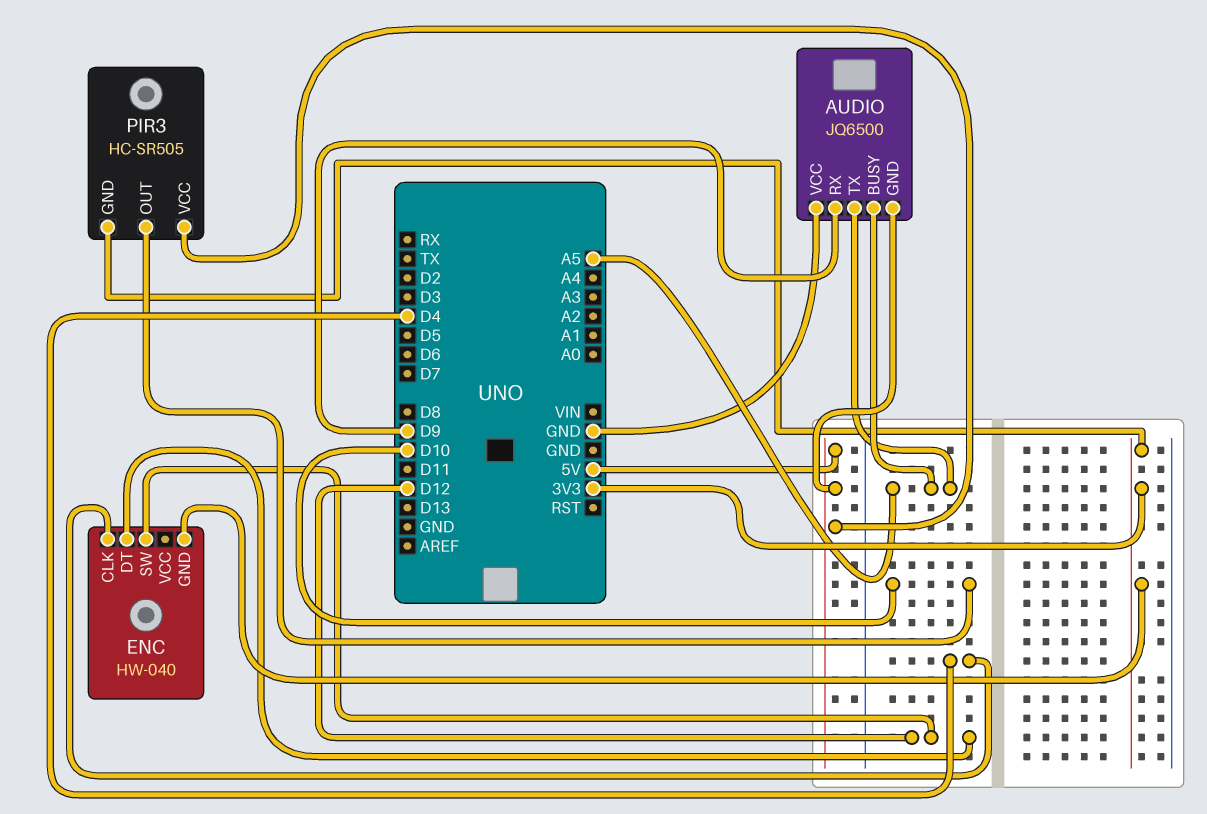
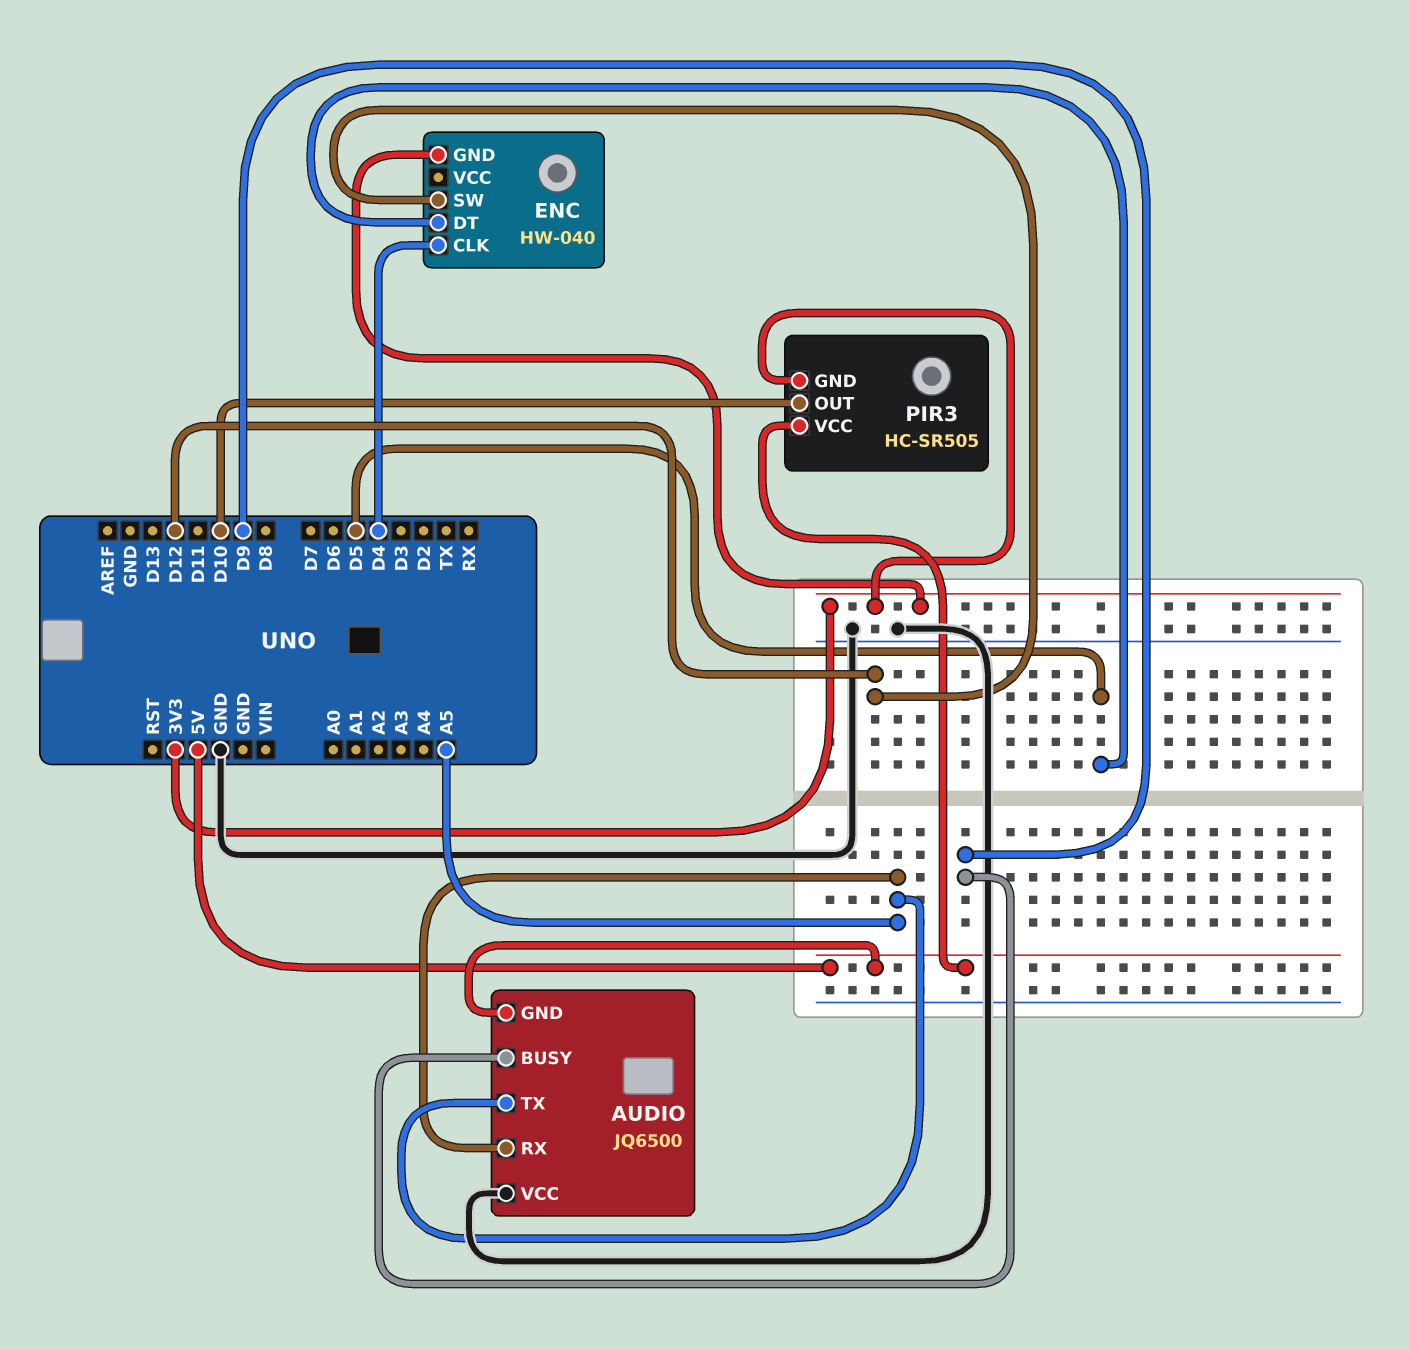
AUDIO pin BUSY: A5 -> D9
AUDIO pin RX: D9 -> A5
ENC pin DT: D12 -> D5

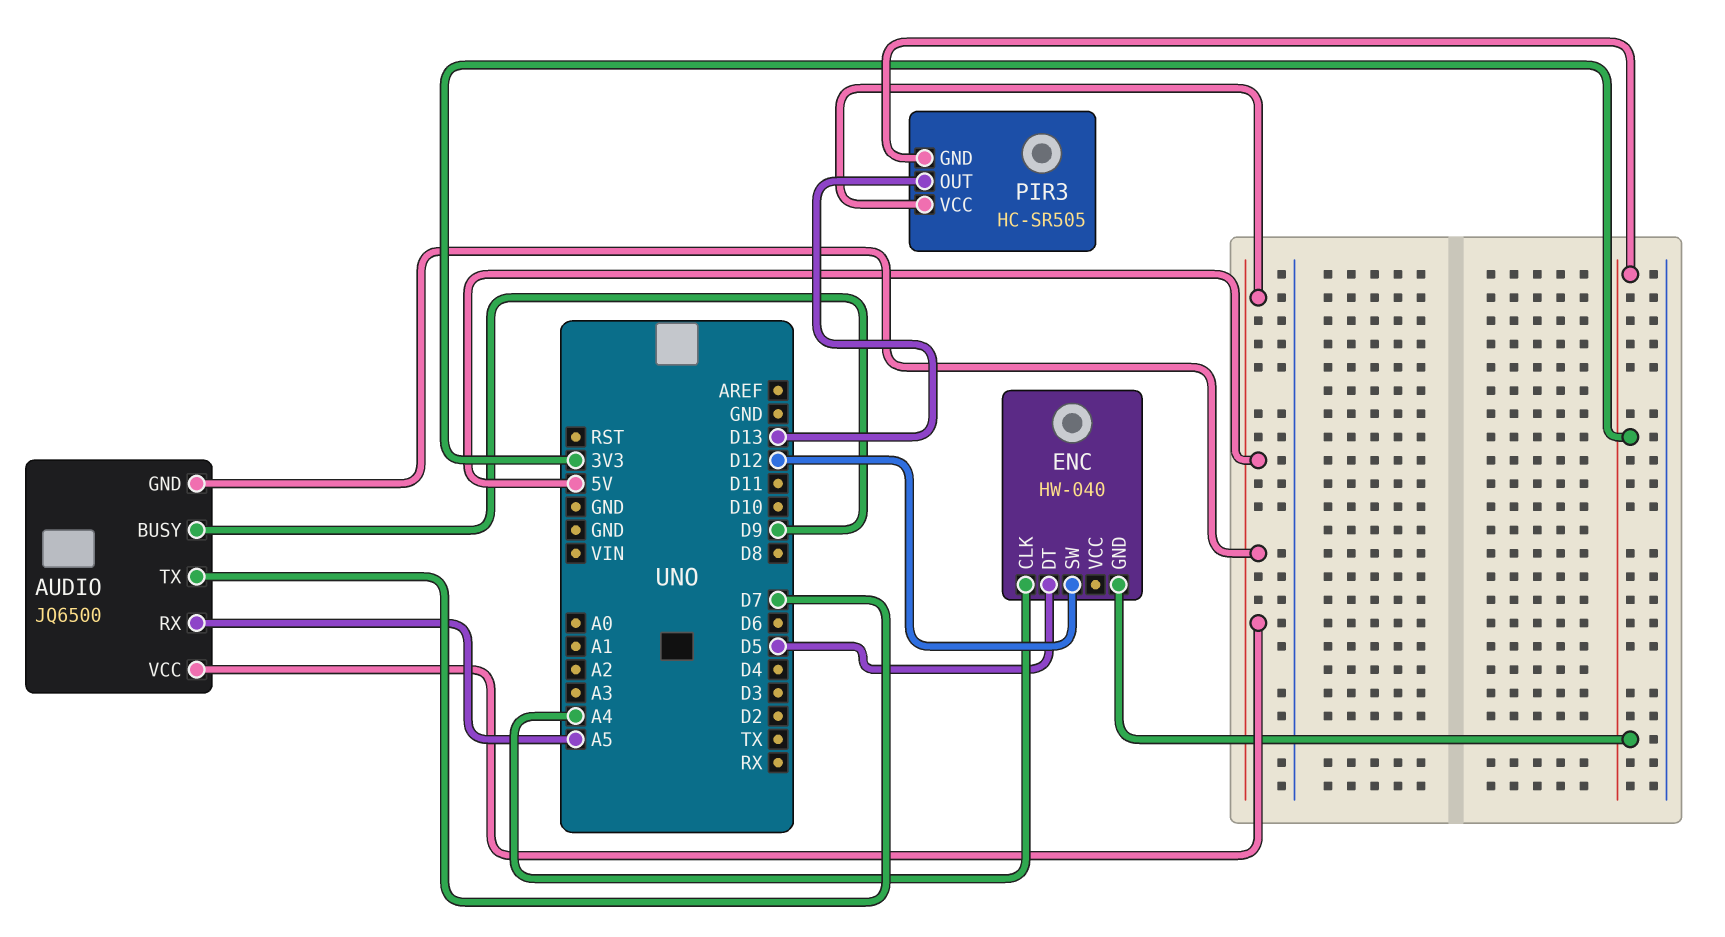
AUDIO pin TX: A5 -> D7
AUDIO pin VCC: GND -> 5V
ENC pin CLK: D4 -> A4
PIR3 pin OUT: D10 -> D13

